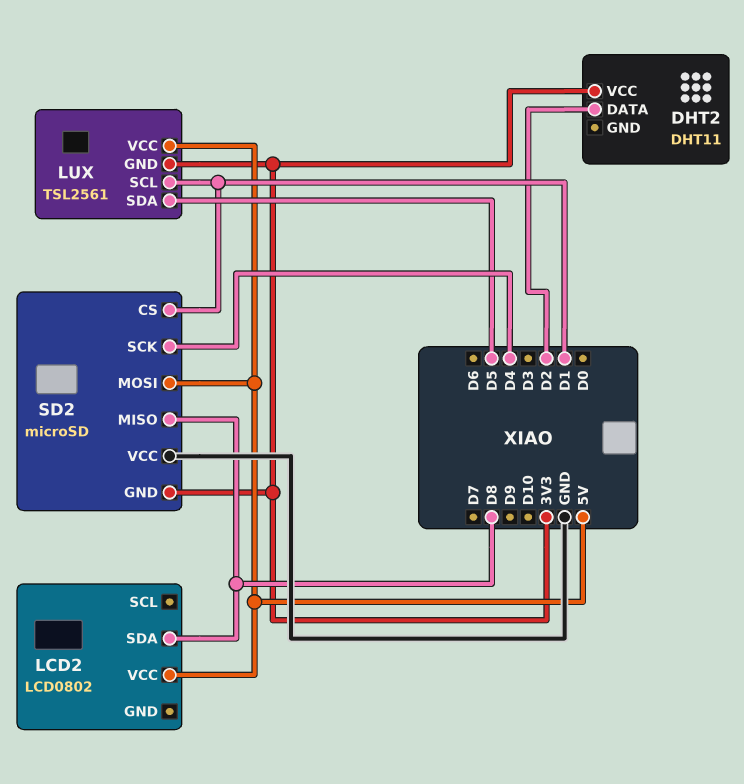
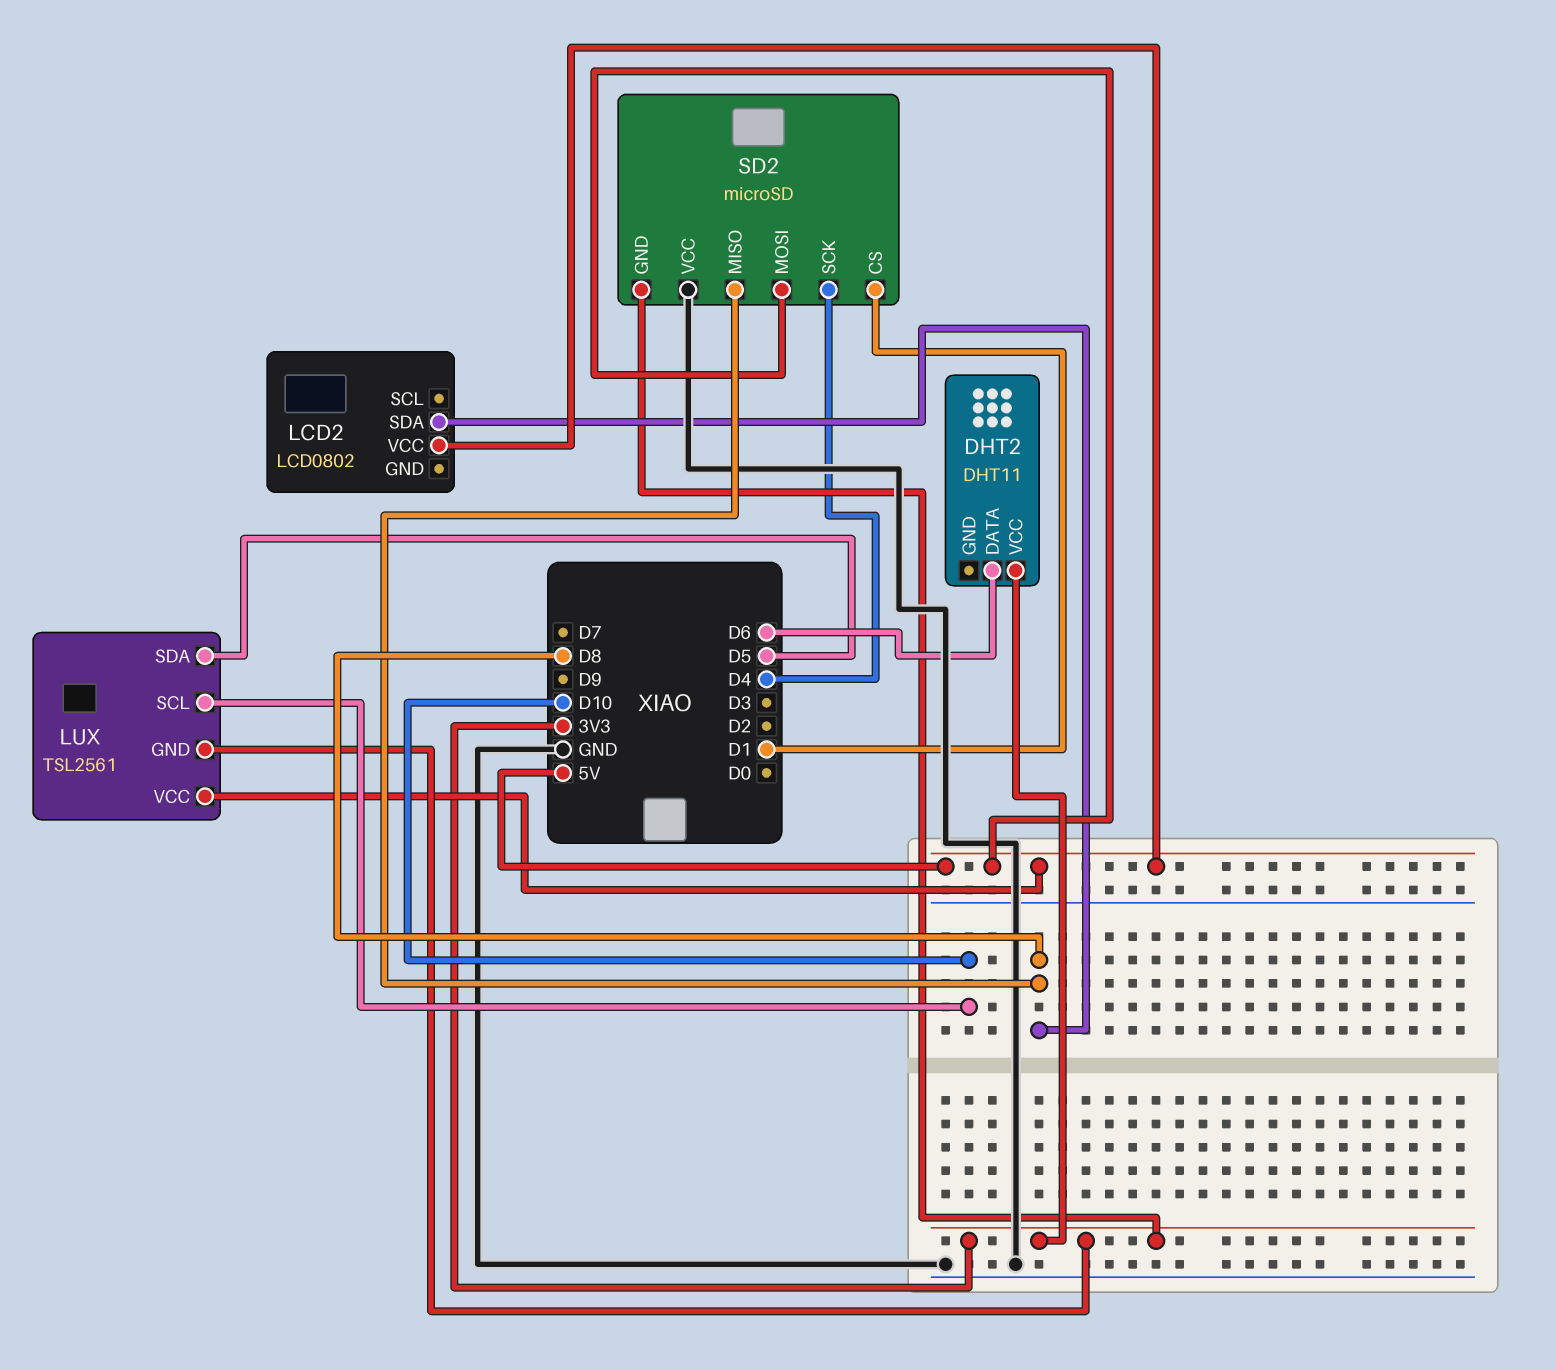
DHT2 pin DATA: D2 -> D6
LUX pin SCL: D1 -> D10

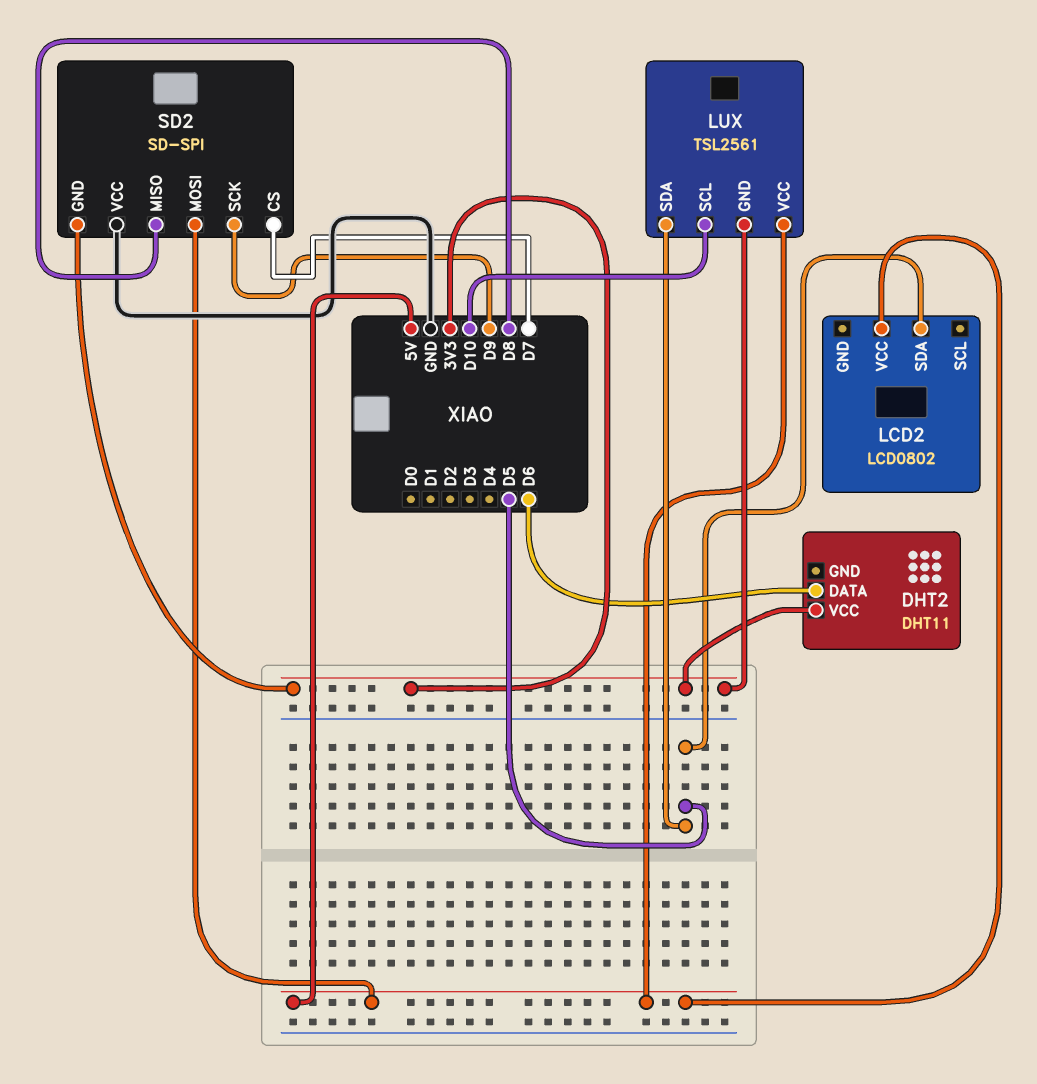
LCD2 pin SDA: D8 -> D5
SD2: microSD -> SD-SPI
SD2 pin CS: D1 -> D7
SD2 pin SCK: D4 -> D9

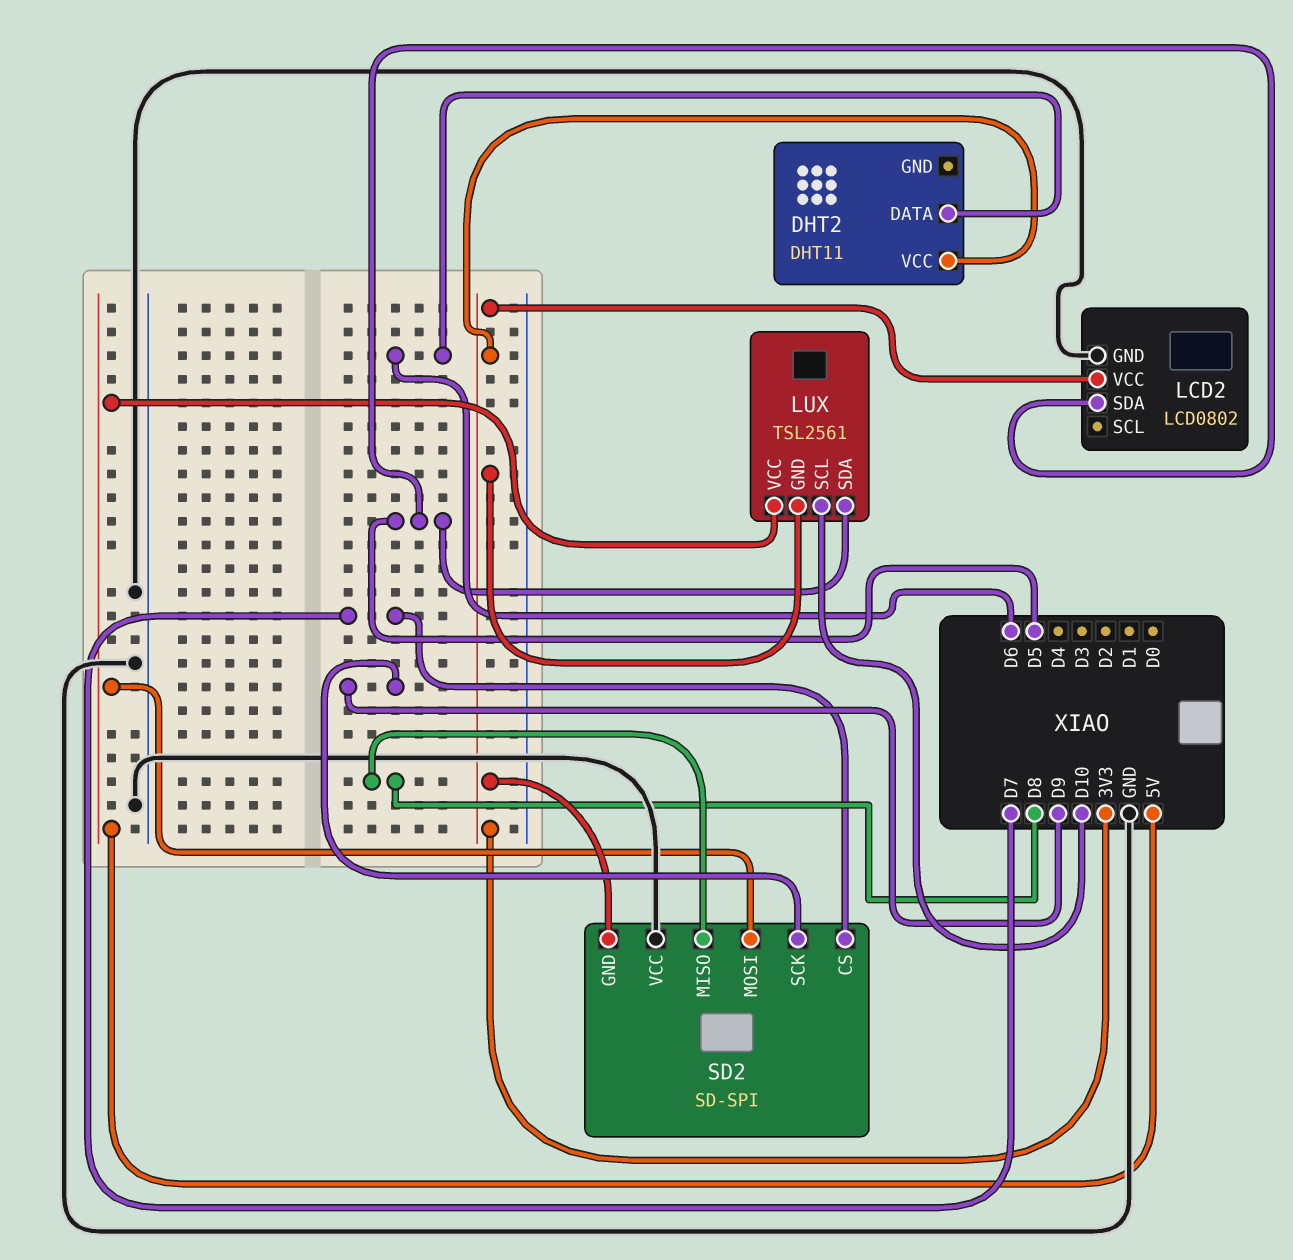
LCD2 pin GND: none -> GND
LCD2 pin VCC: 5V -> 3V3

